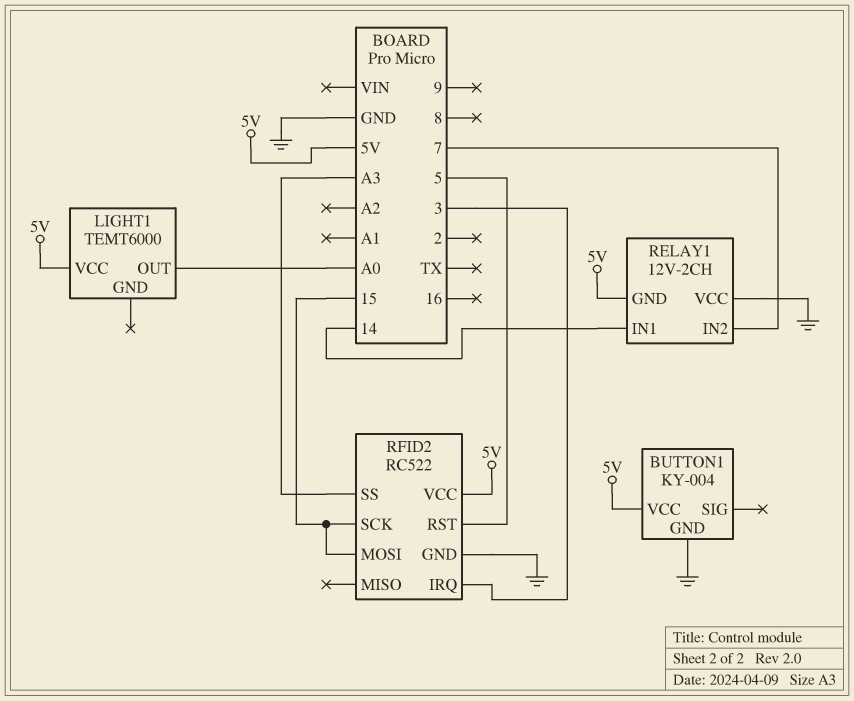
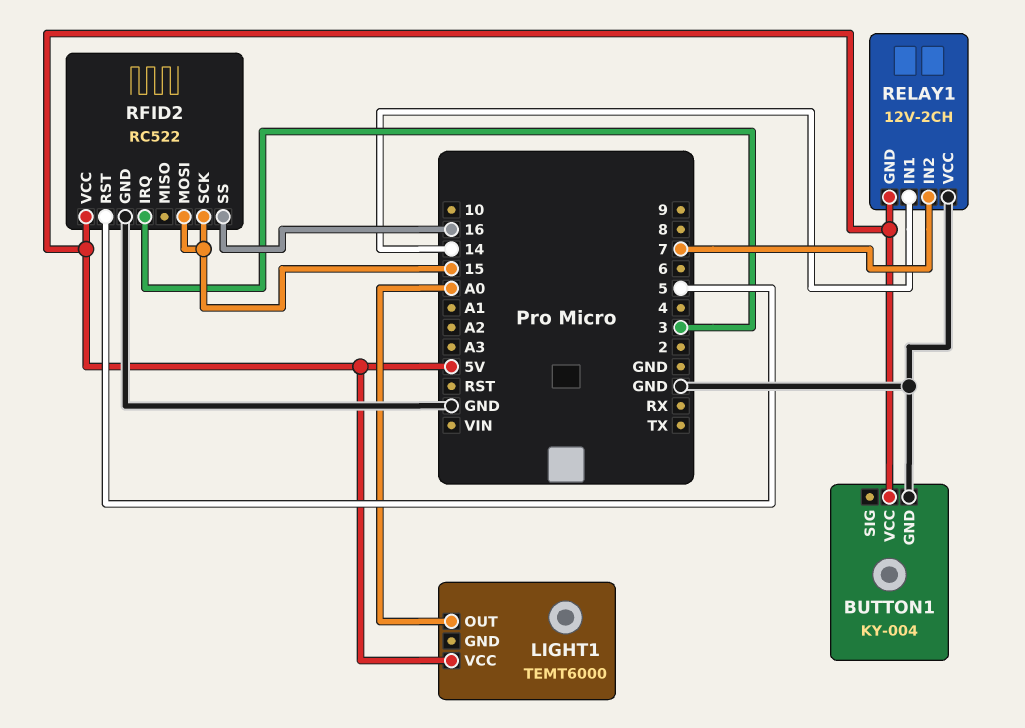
RFID2 pin SS: A3 -> 16

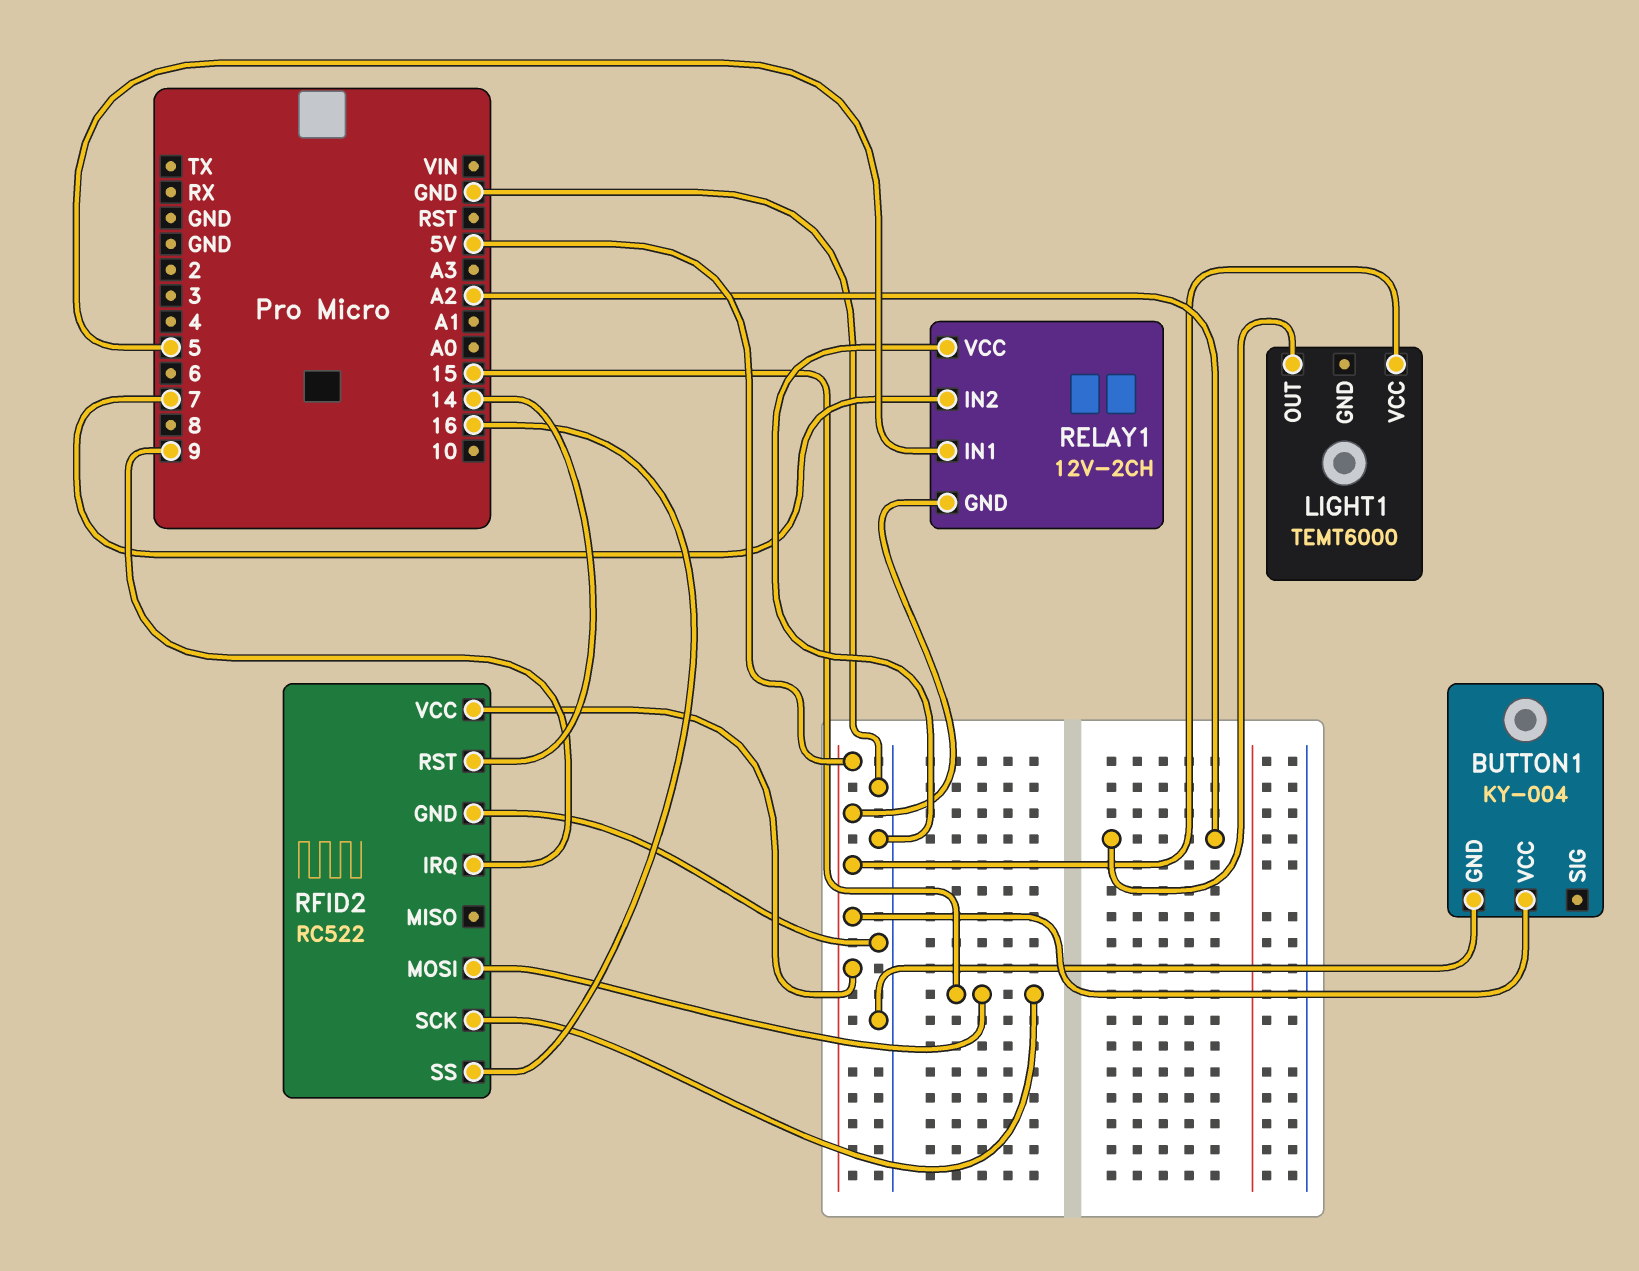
LIGHT1 pin OUT: A0 -> A2
RELAY1 pin IN1: 14 -> 5
RFID2 pin IRQ: 3 -> 9
RFID2 pin RST: 5 -> 14

